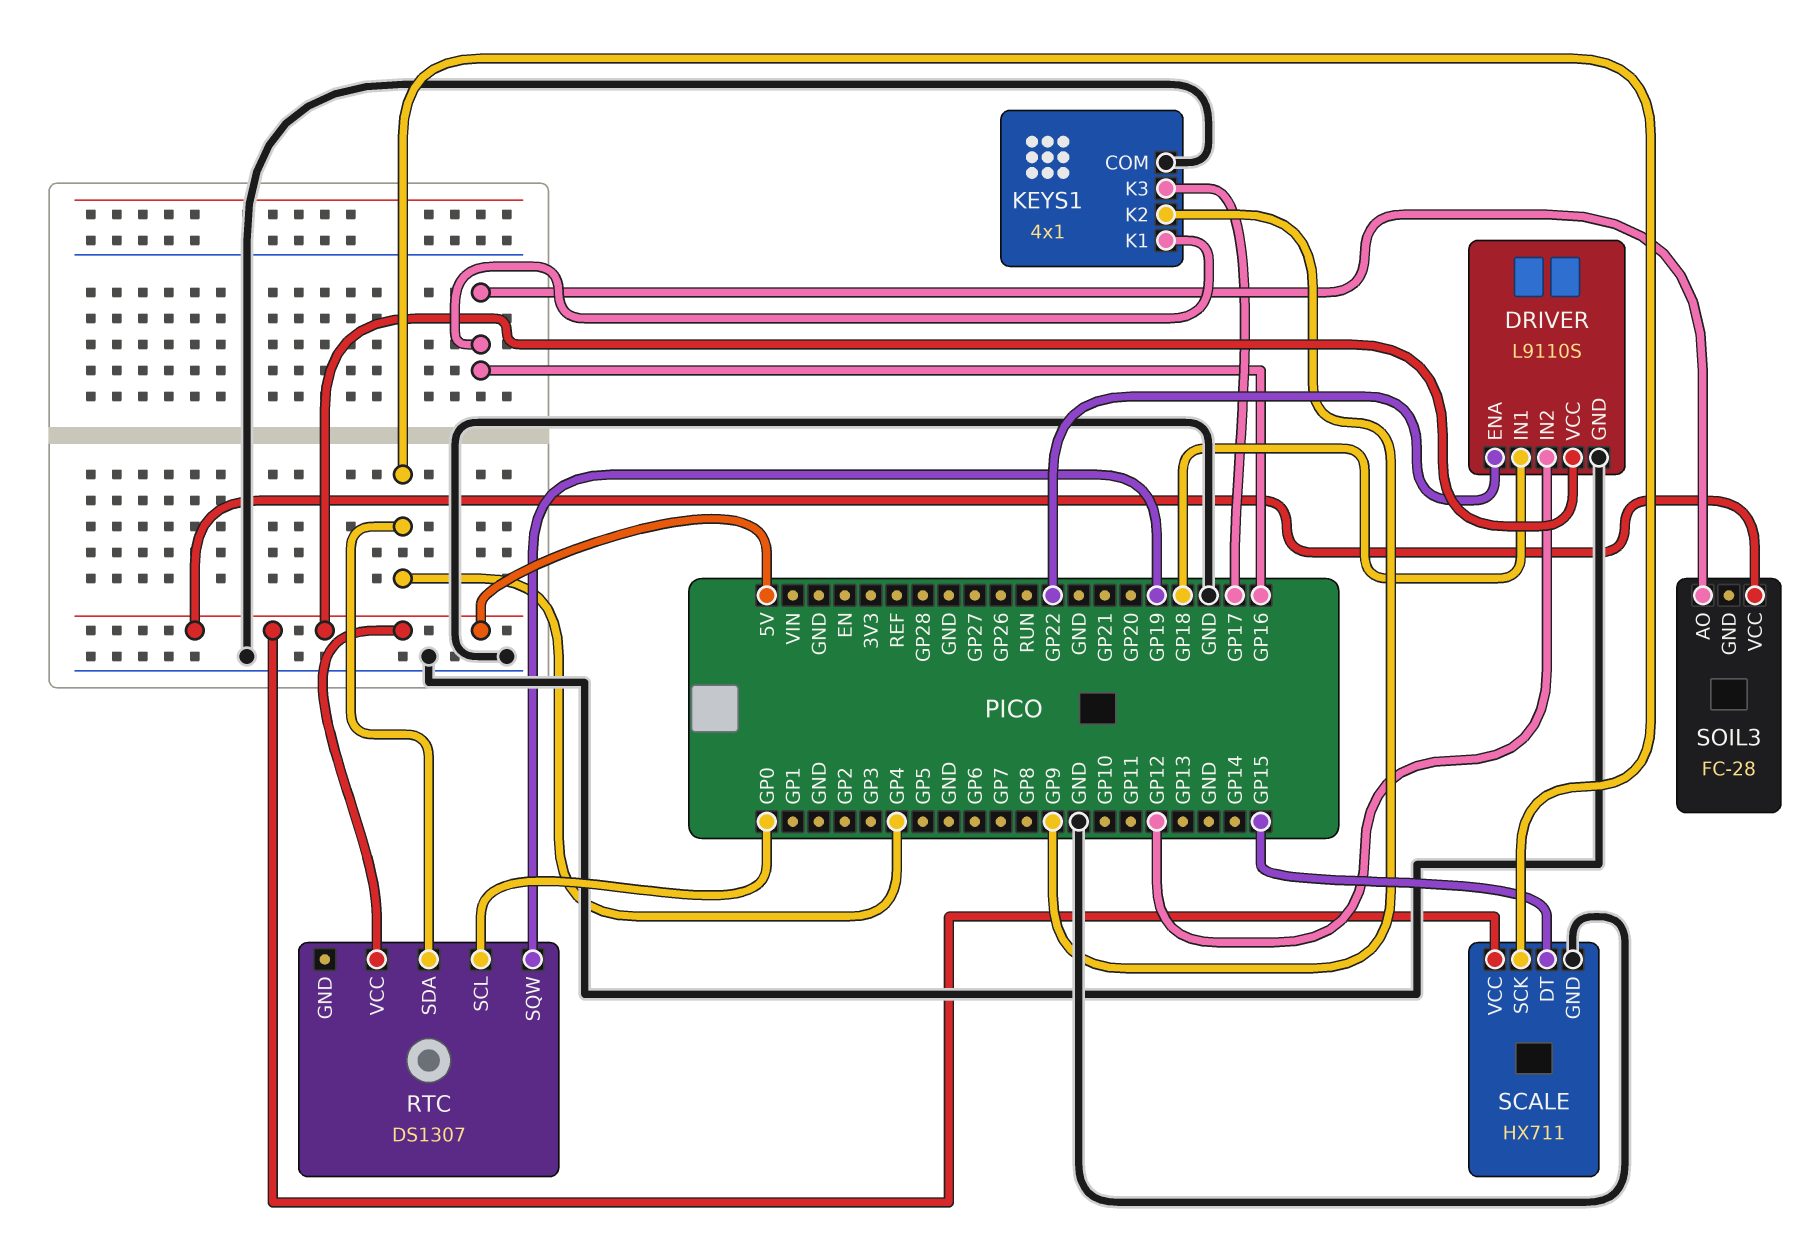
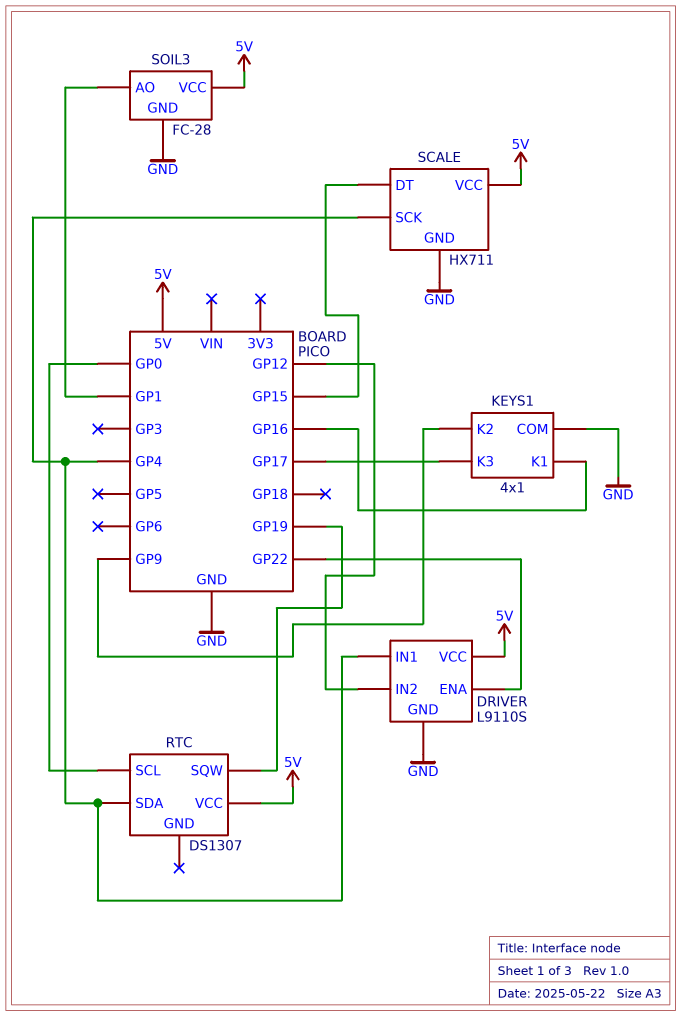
DRIVER pin IN1: GP18 -> GP4
SOIL3 pin AO: GP16 -> GP1
SOIL3 pin GND: none -> GND

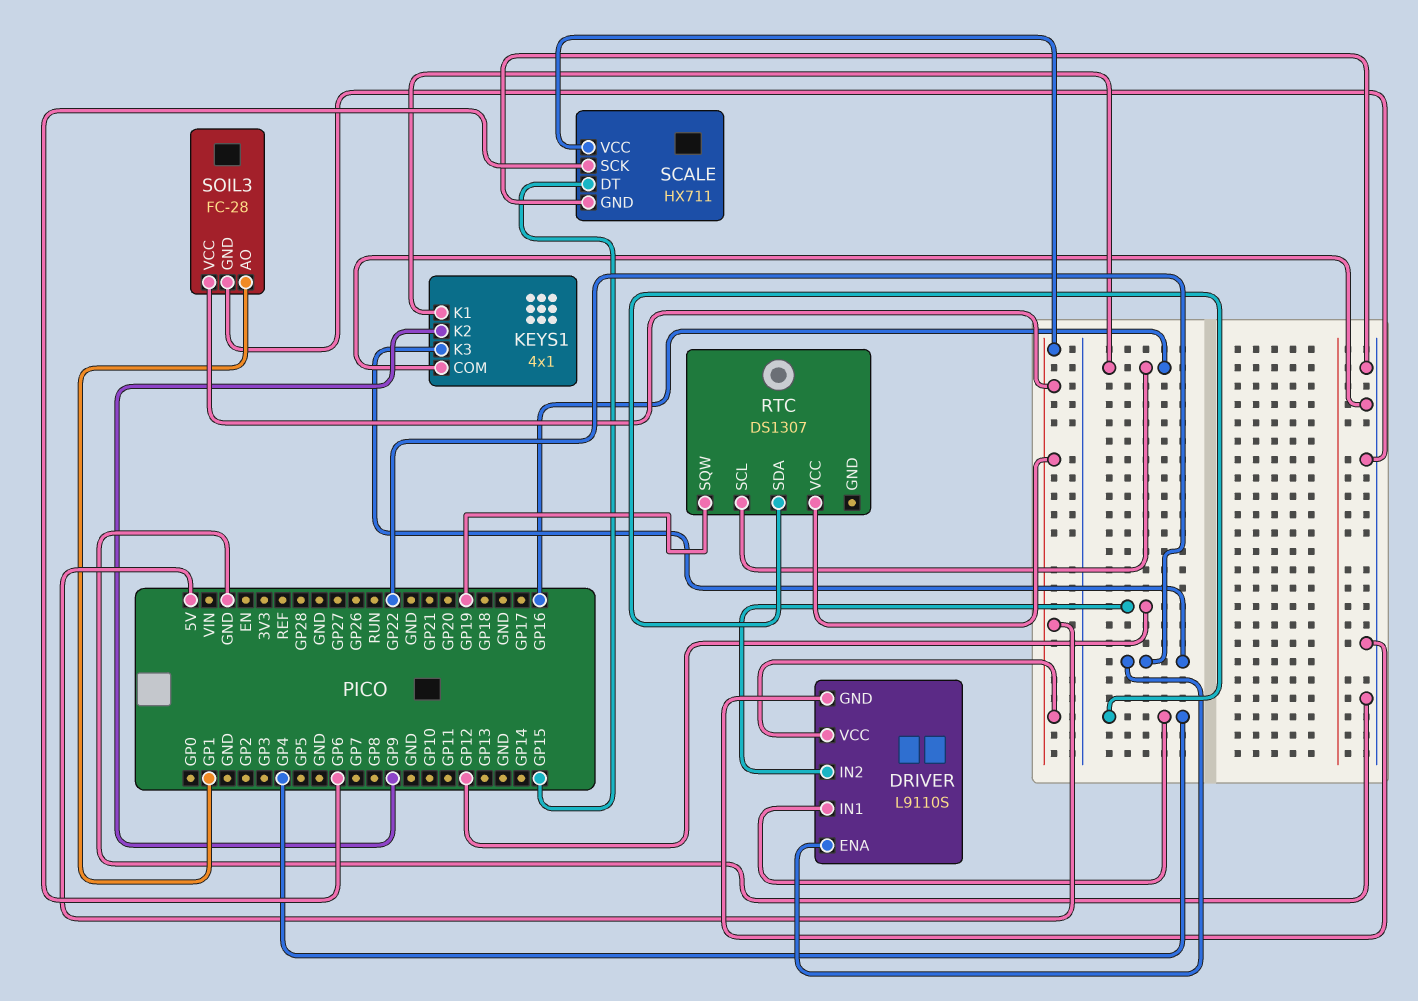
KEYS1 pin K3: GP17 -> GP22
RTC pin SCL: GP0 -> GP16
SCALE pin SCK: GP4 -> GP6

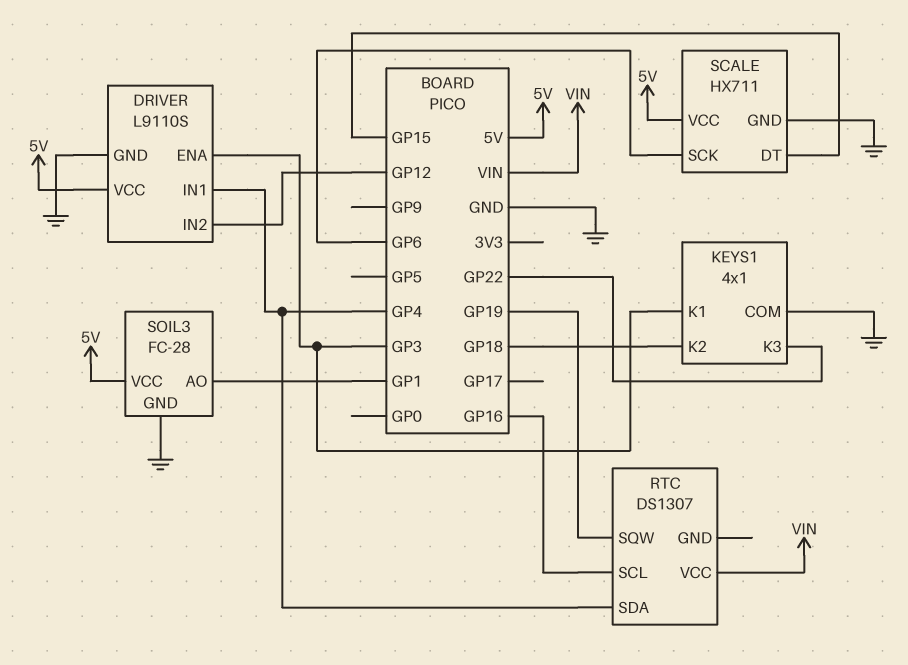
DRIVER pin ENA: GP22 -> GP3
KEYS1 pin K1: GP16 -> GP3
KEYS1 pin K2: GP9 -> GP18
RTC pin VCC: 5V -> VIN

